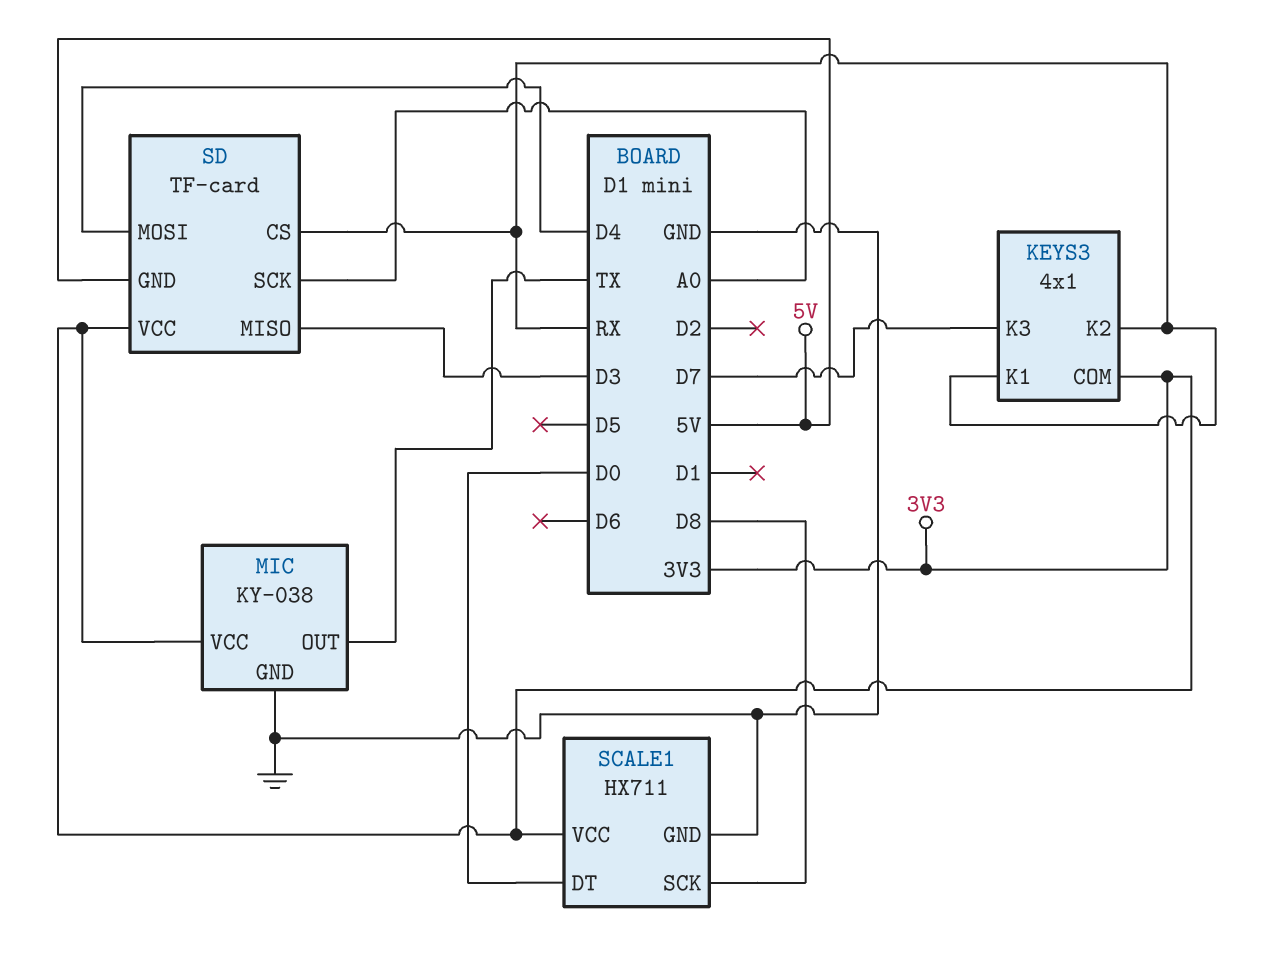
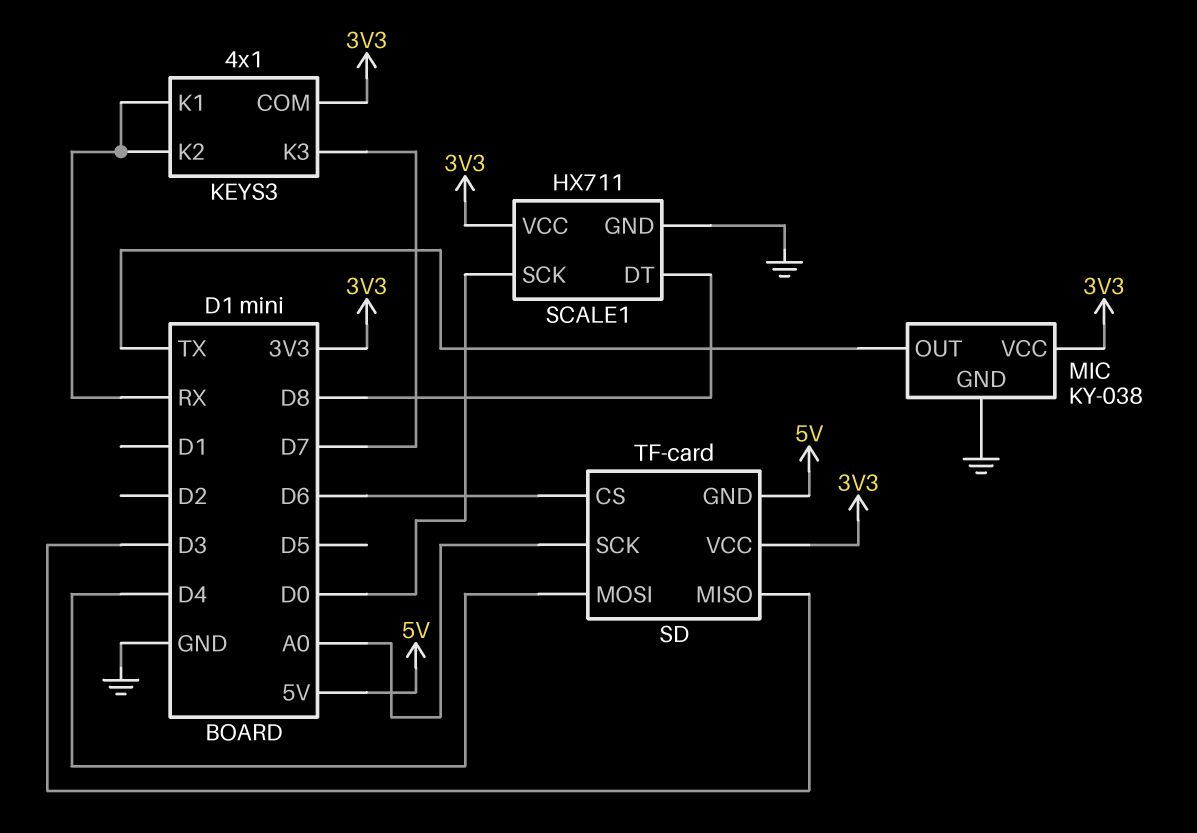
SCALE1 pin DT: D0 -> D8
SCALE1 pin SCK: D8 -> D0
SD pin CS: RX -> D6

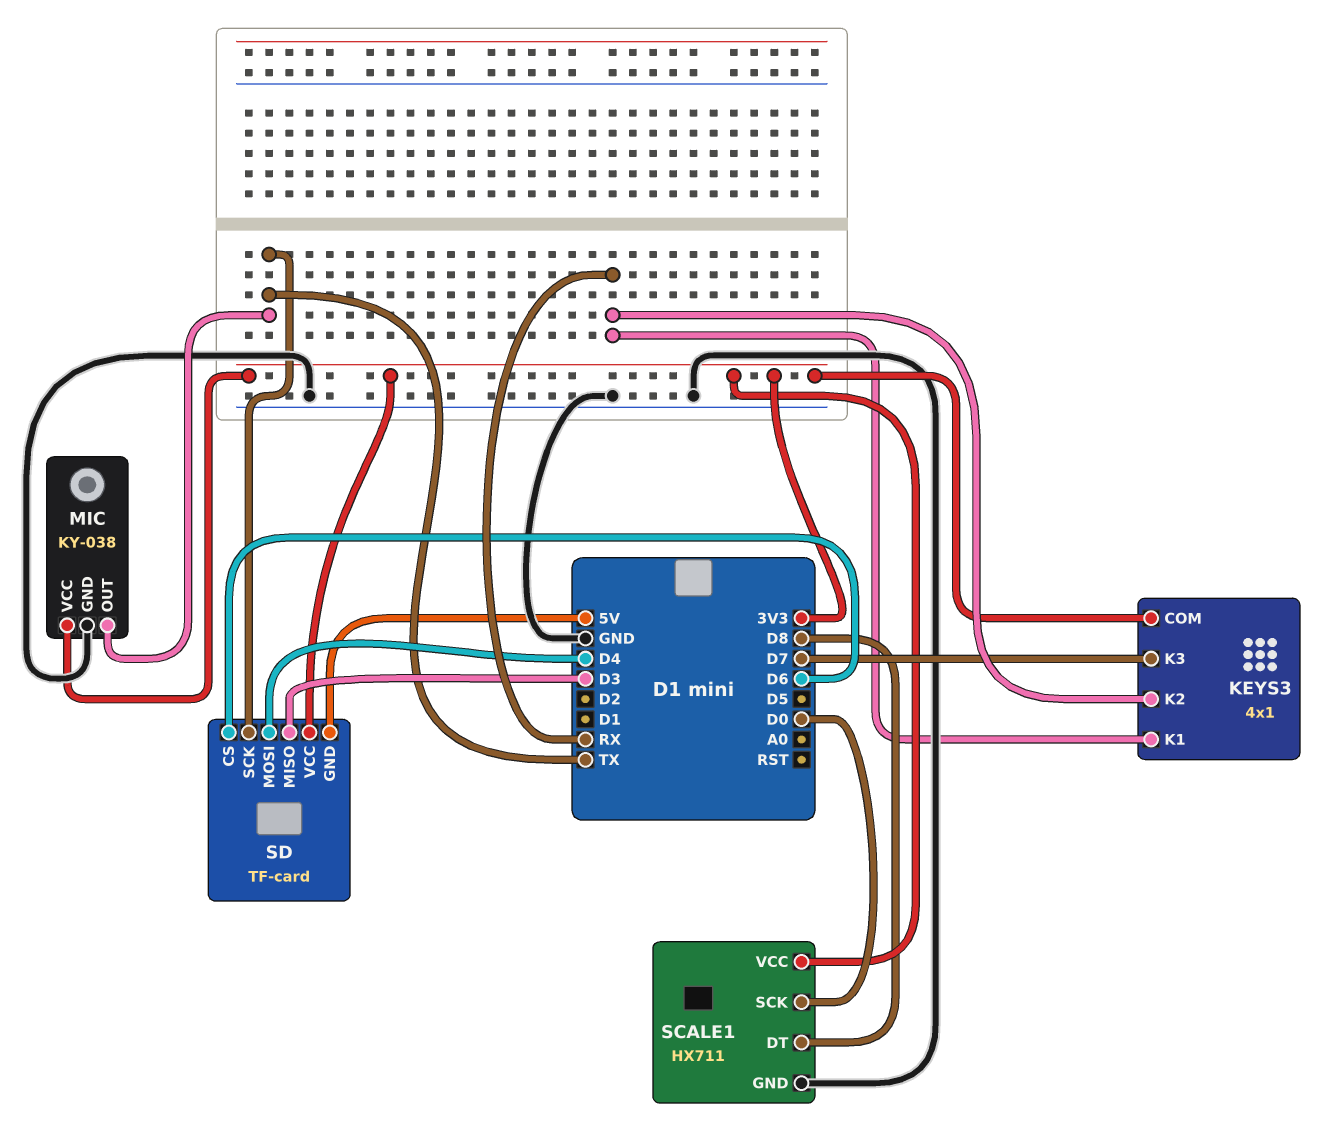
SD pin SCK: A0 -> TX

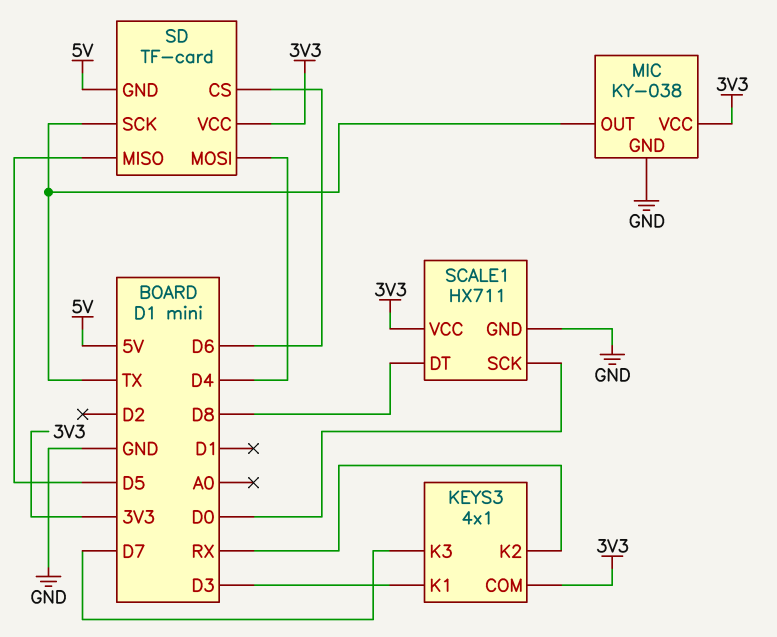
KEYS3 pin K1: RX -> D3
SD pin MISO: D3 -> D5

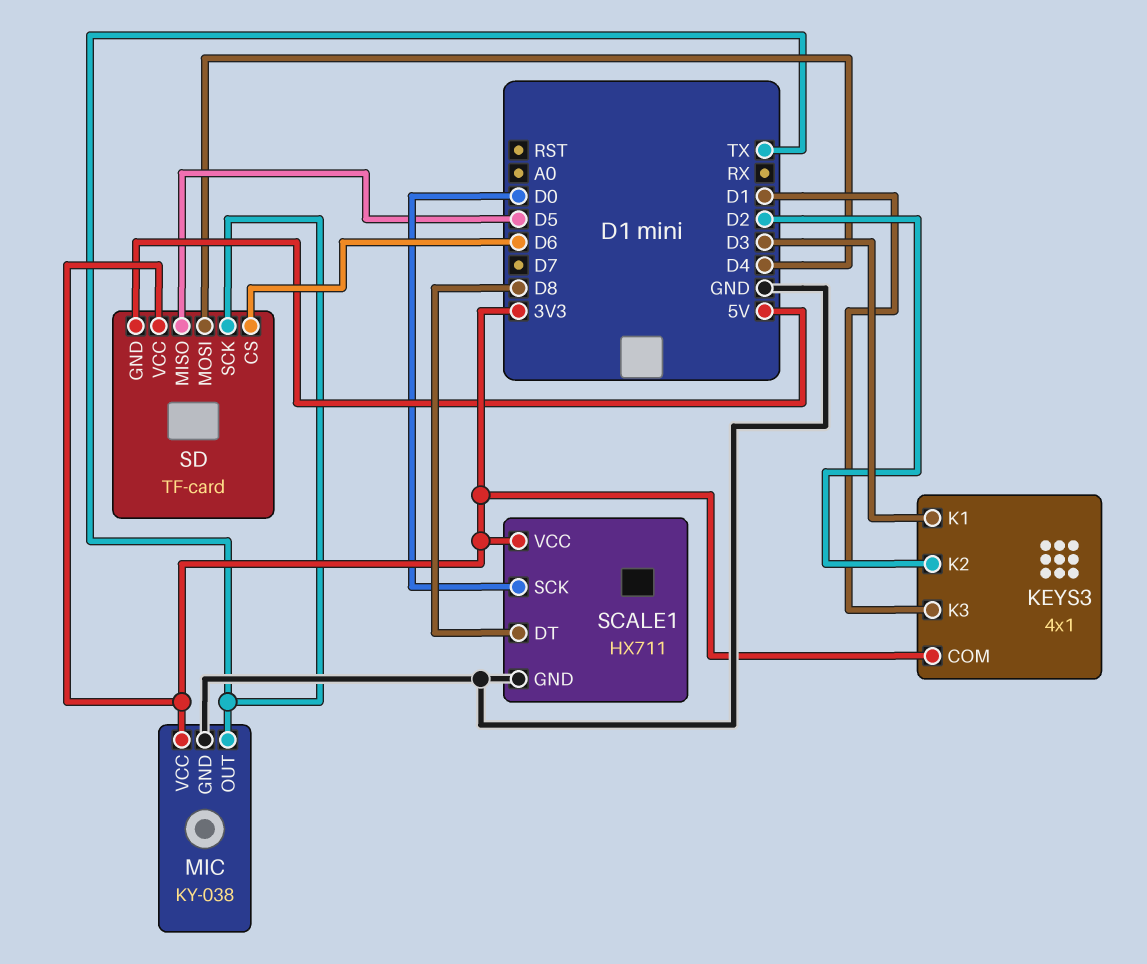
KEYS3 pin K2: RX -> D2
KEYS3 pin K3: D7 -> D1

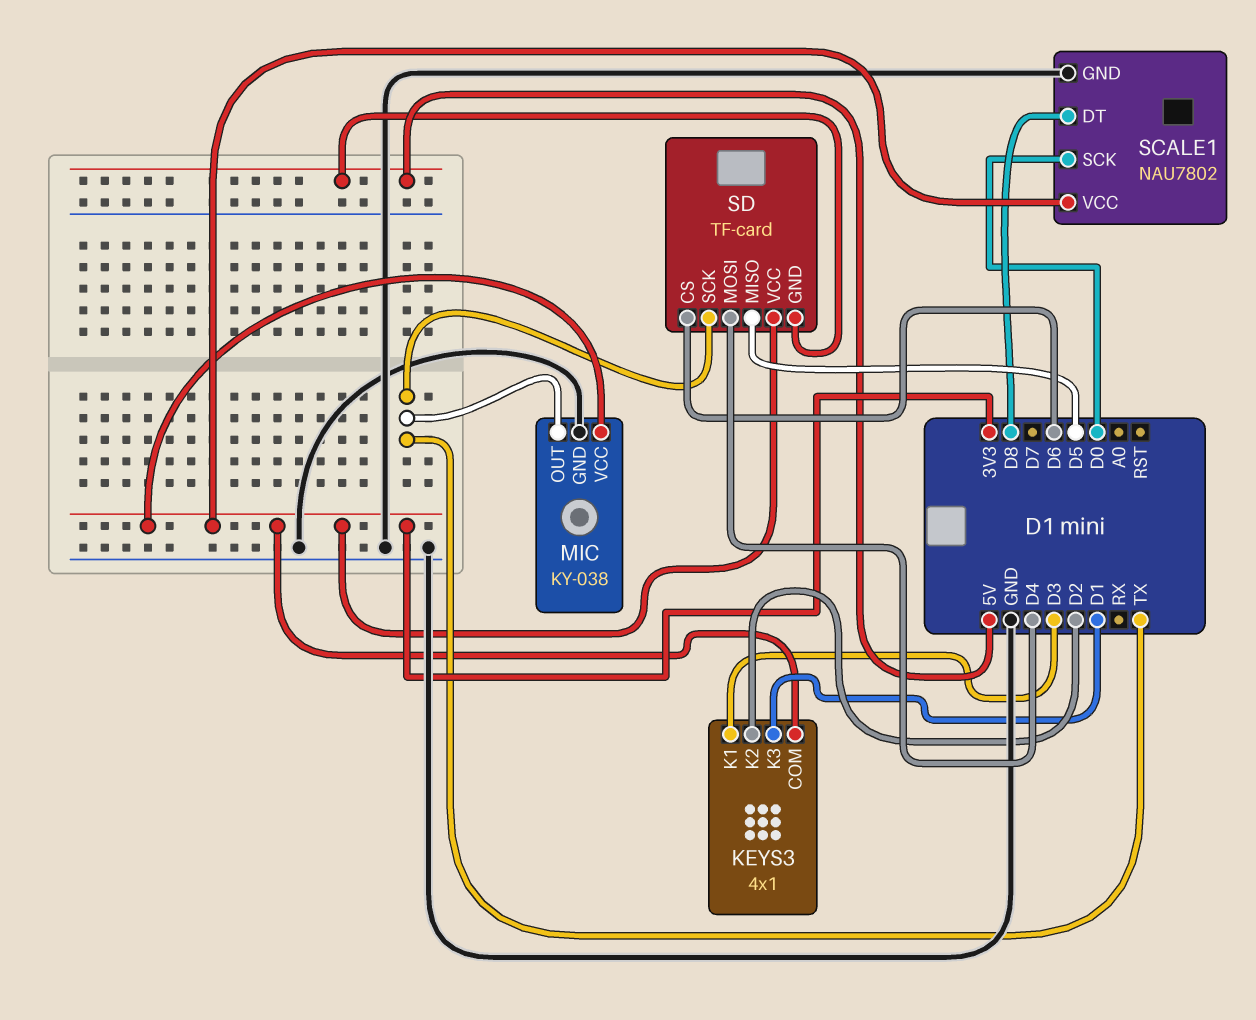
SCALE1: HX711 -> NAU7802

